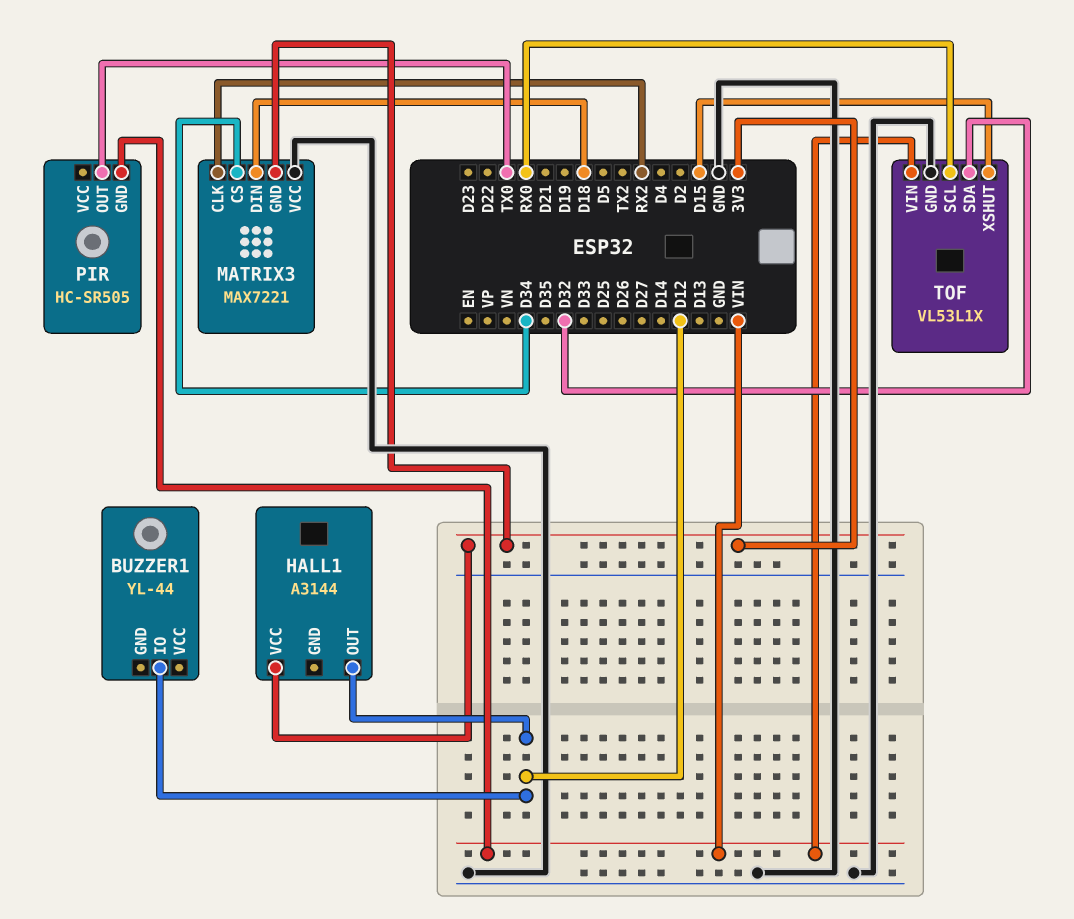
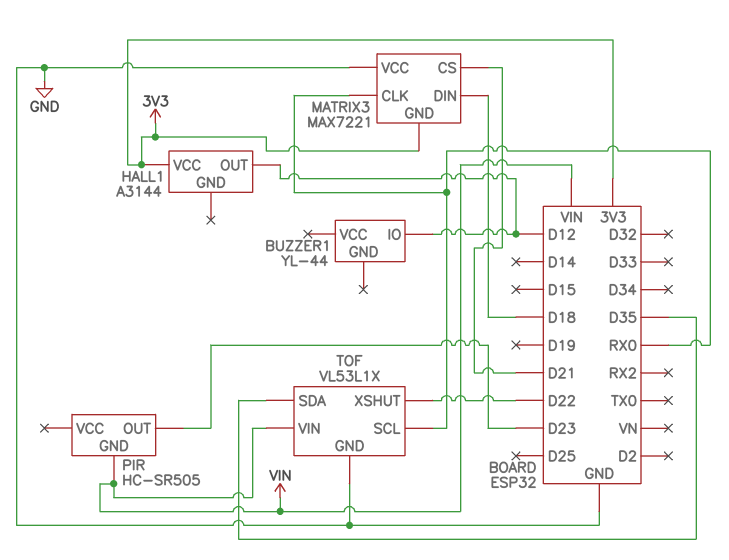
MATRIX3 pin CLK: RX2 -> RX0
MATRIX3 pin CS: D34 -> D21
PIR pin OUT: TX0 -> D23
TOF pin SDA: D32 -> D35
TOF pin XSHUT: D15 -> D22

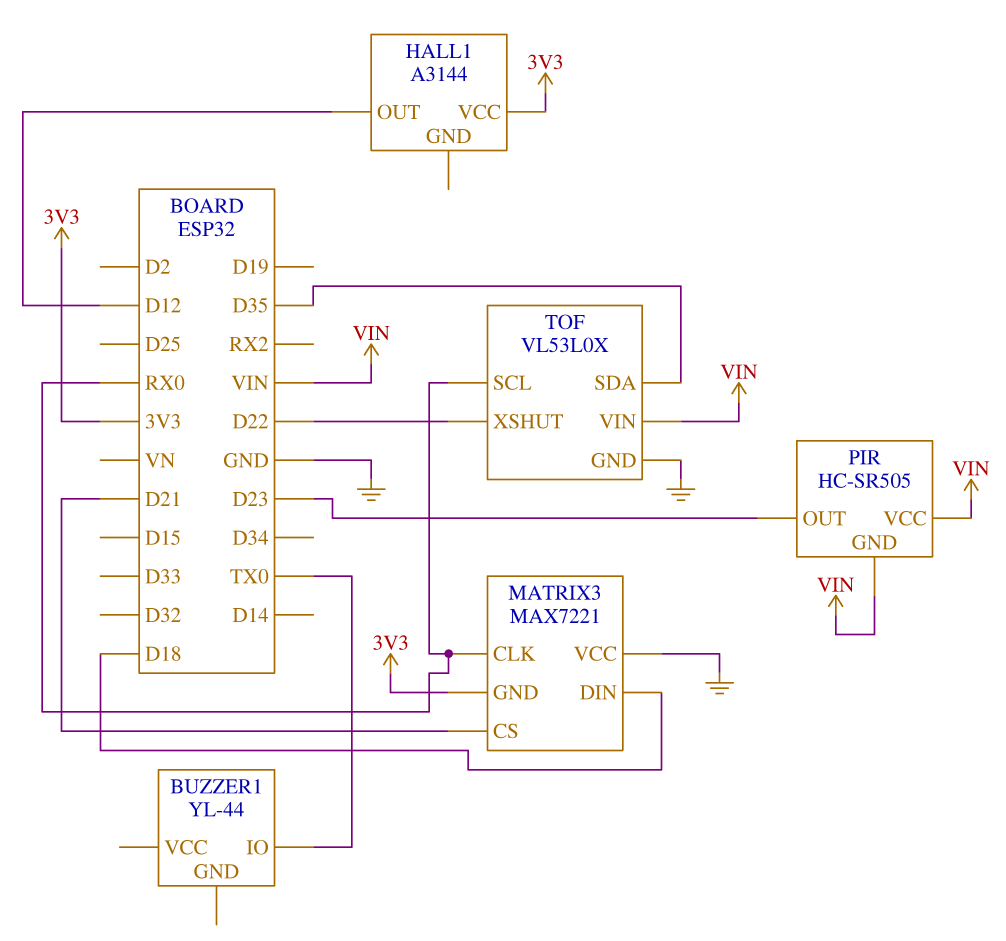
BUZZER1 pin IO: D12 -> TX0
PIR pin VCC: none -> VIN
TOF: VL53L1X -> VL53L0X

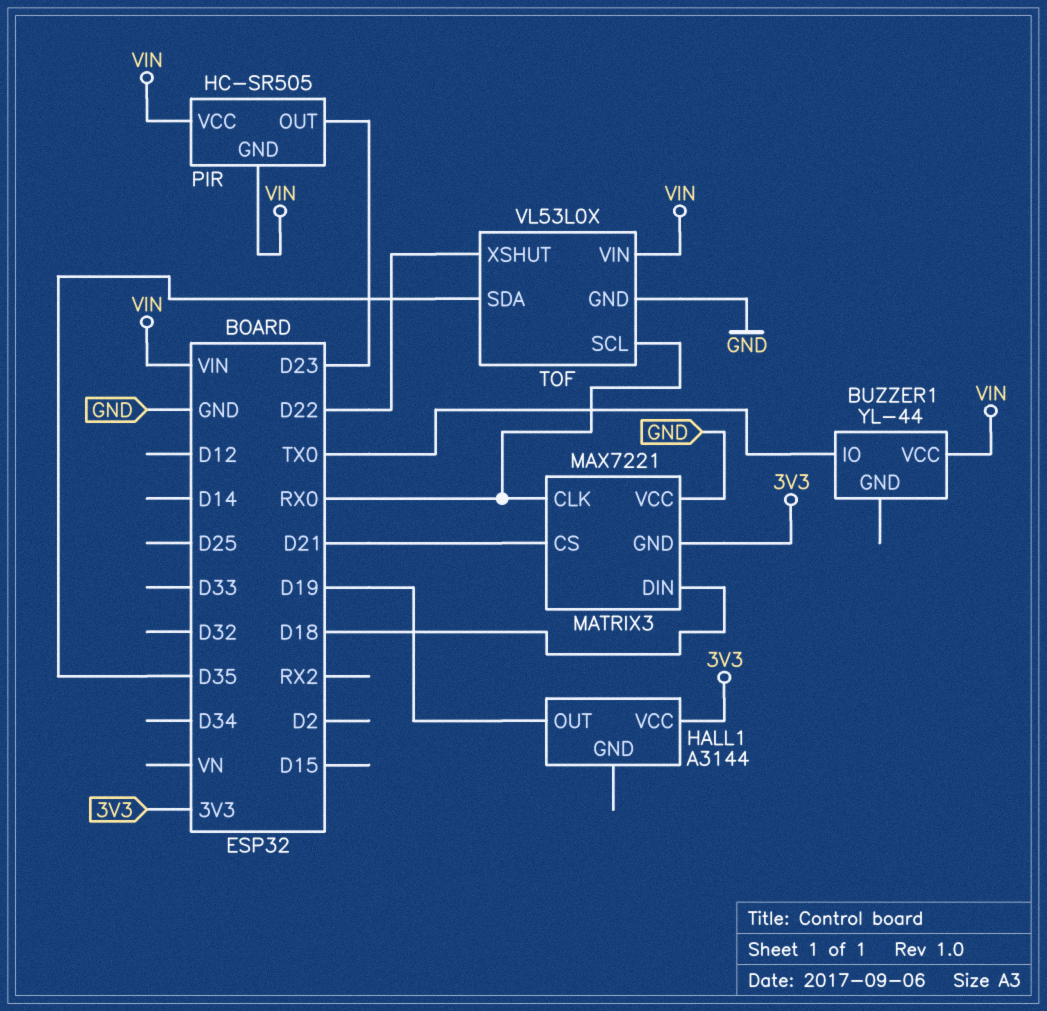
BUZZER1 pin VCC: none -> VIN
HALL1 pin OUT: D12 -> D19

